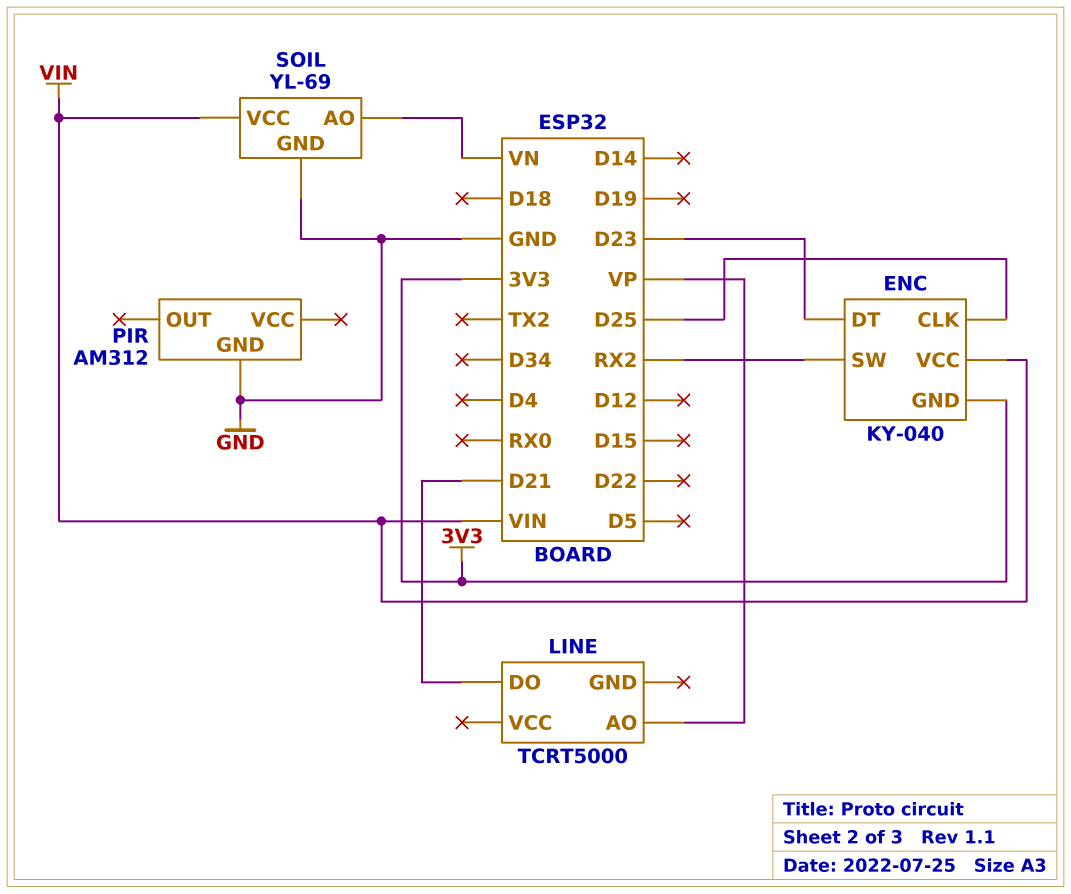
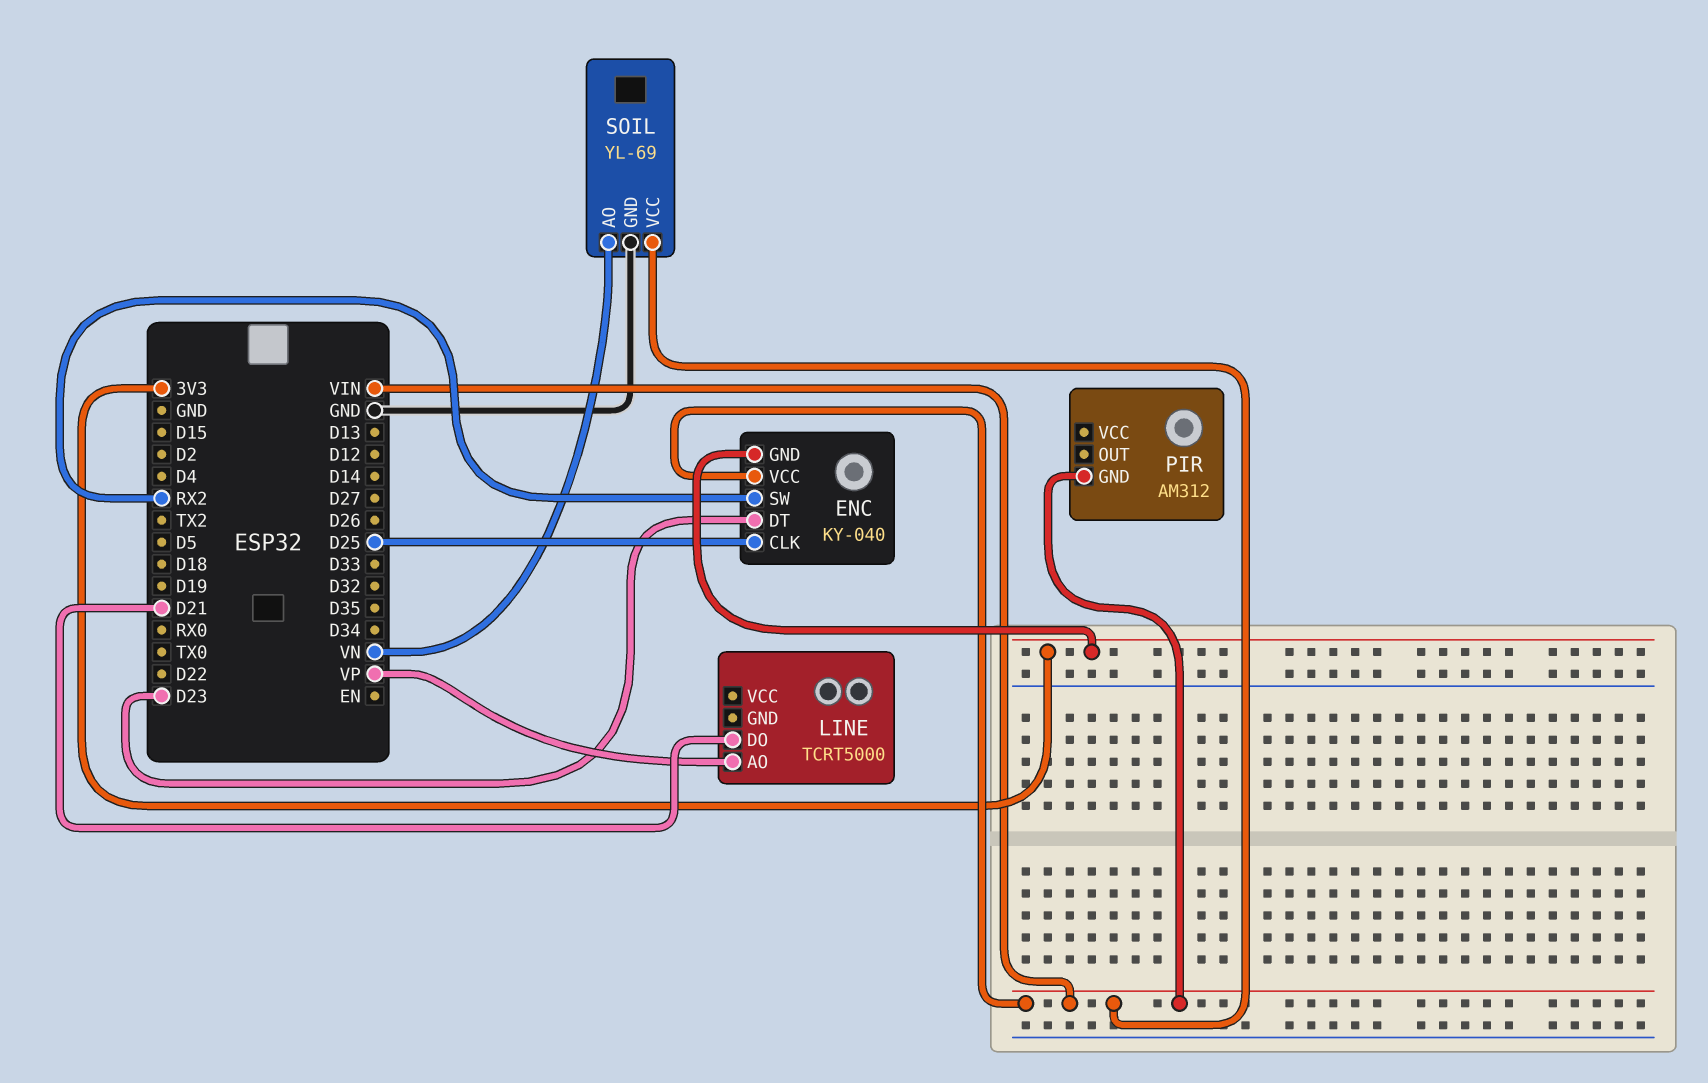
PIR pin GND: GND -> VIN

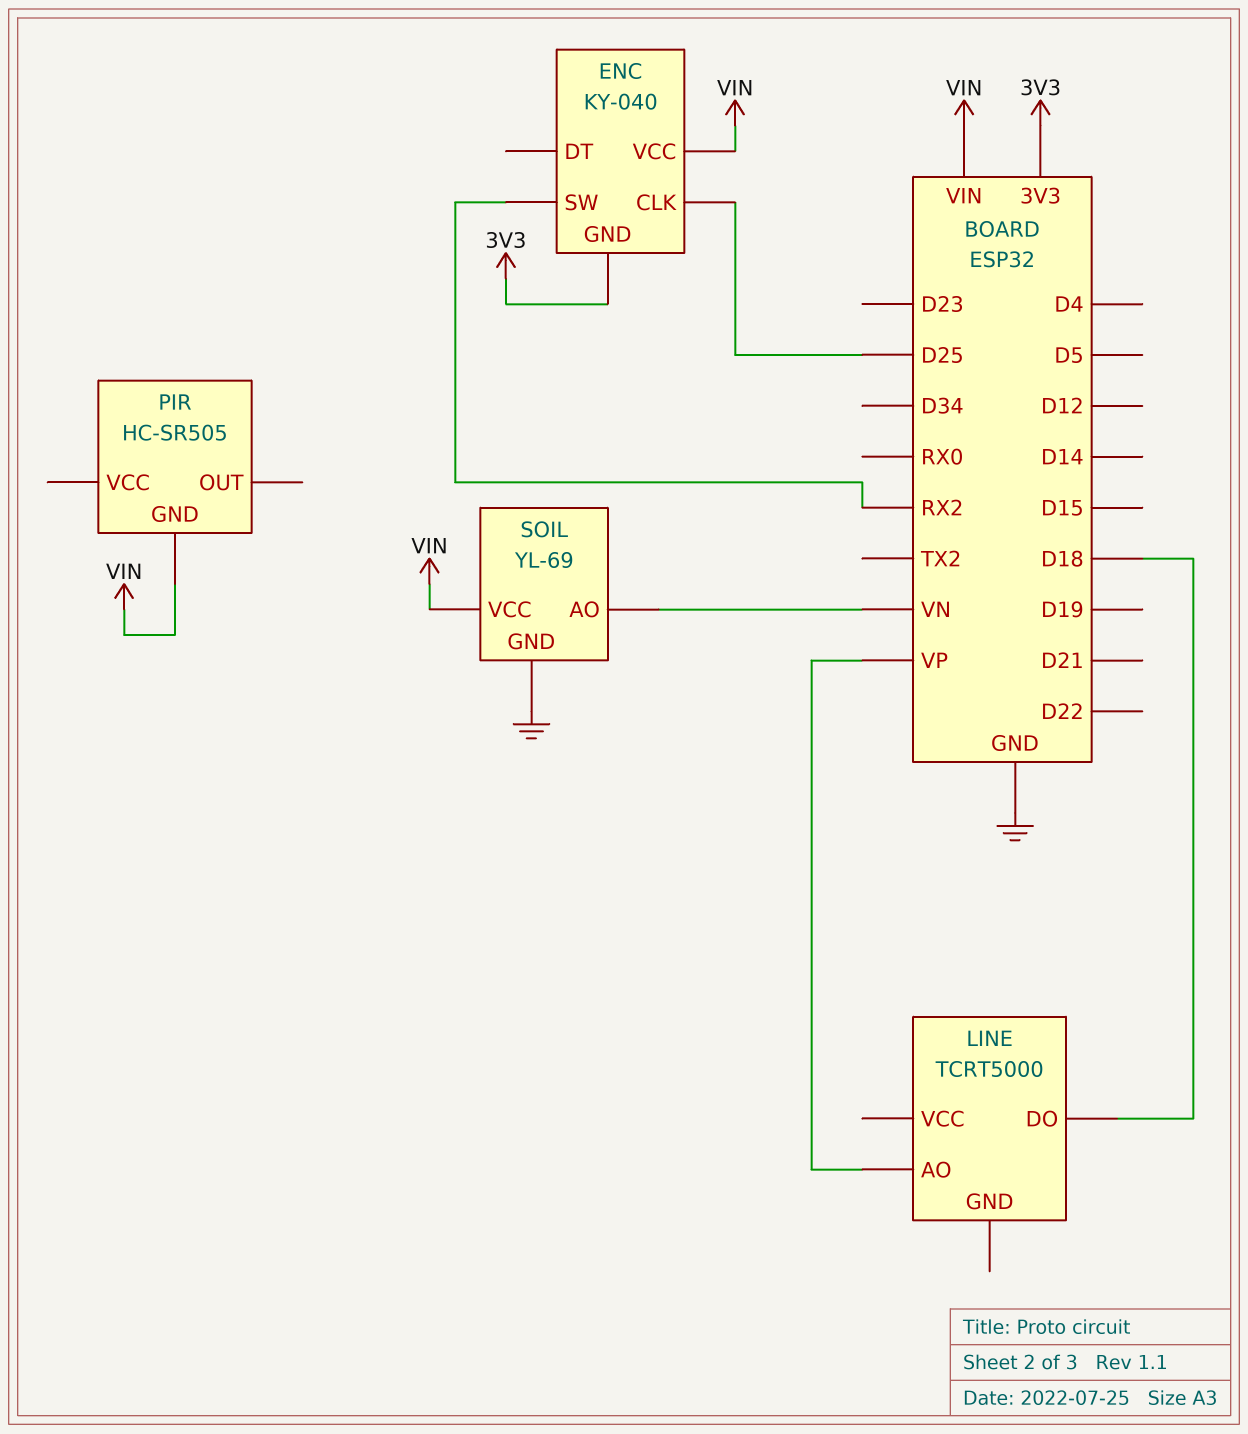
ENC pin DT: D23 -> none
LINE pin DO: D21 -> D18
PIR: AM312 -> HC-SR505

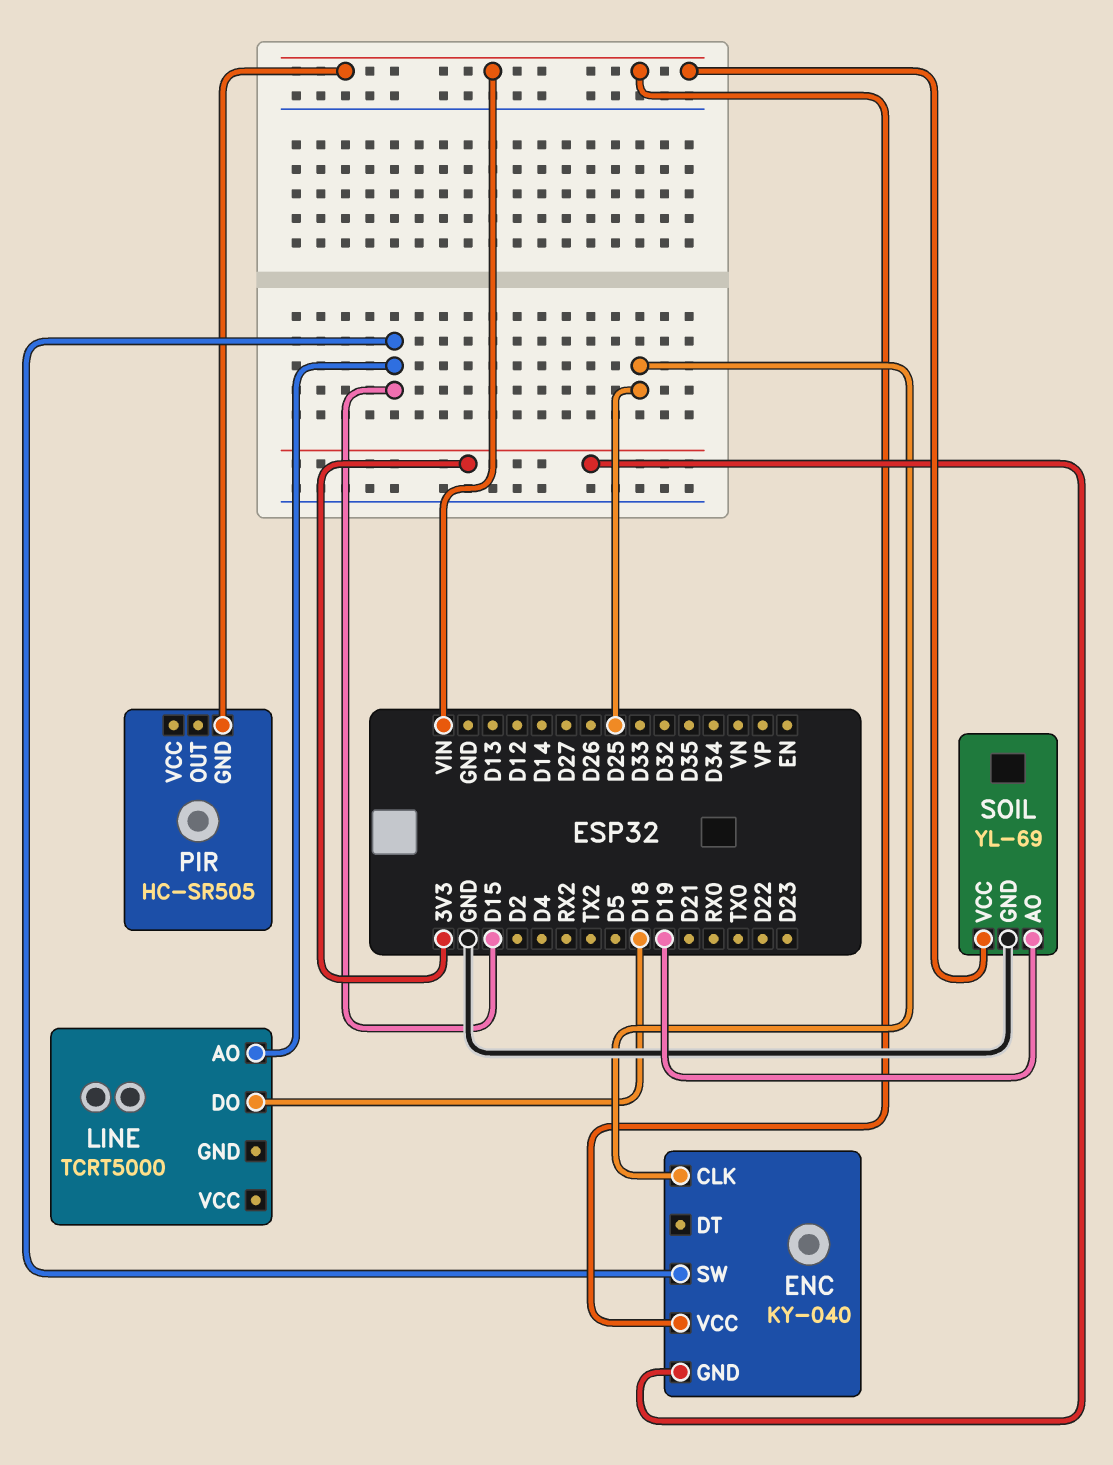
ENC pin SW: RX2 -> D15
LINE pin AO: VP -> D15
SOIL pin AO: VN -> D19

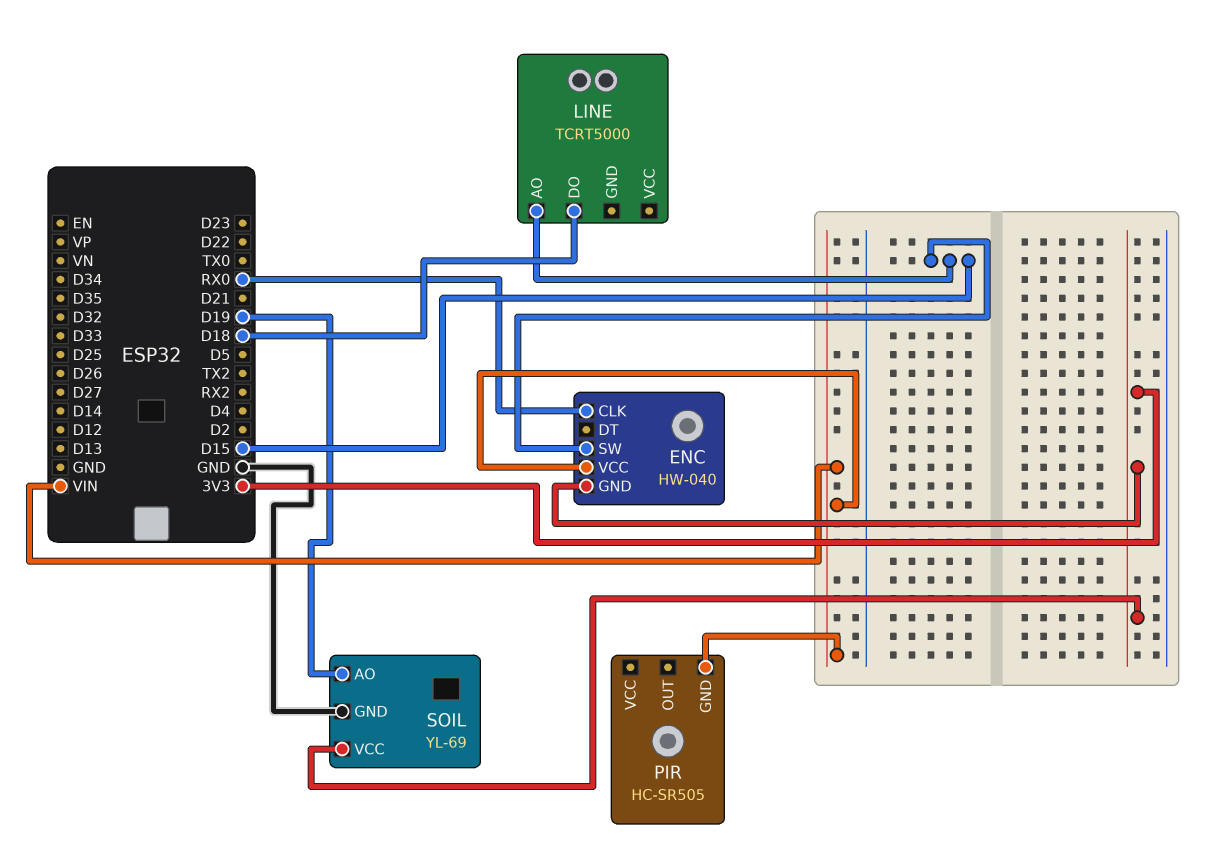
ENC: KY-040 -> HW-040
ENC pin CLK: D25 -> RX0
SOIL pin VCC: VIN -> 3V3

